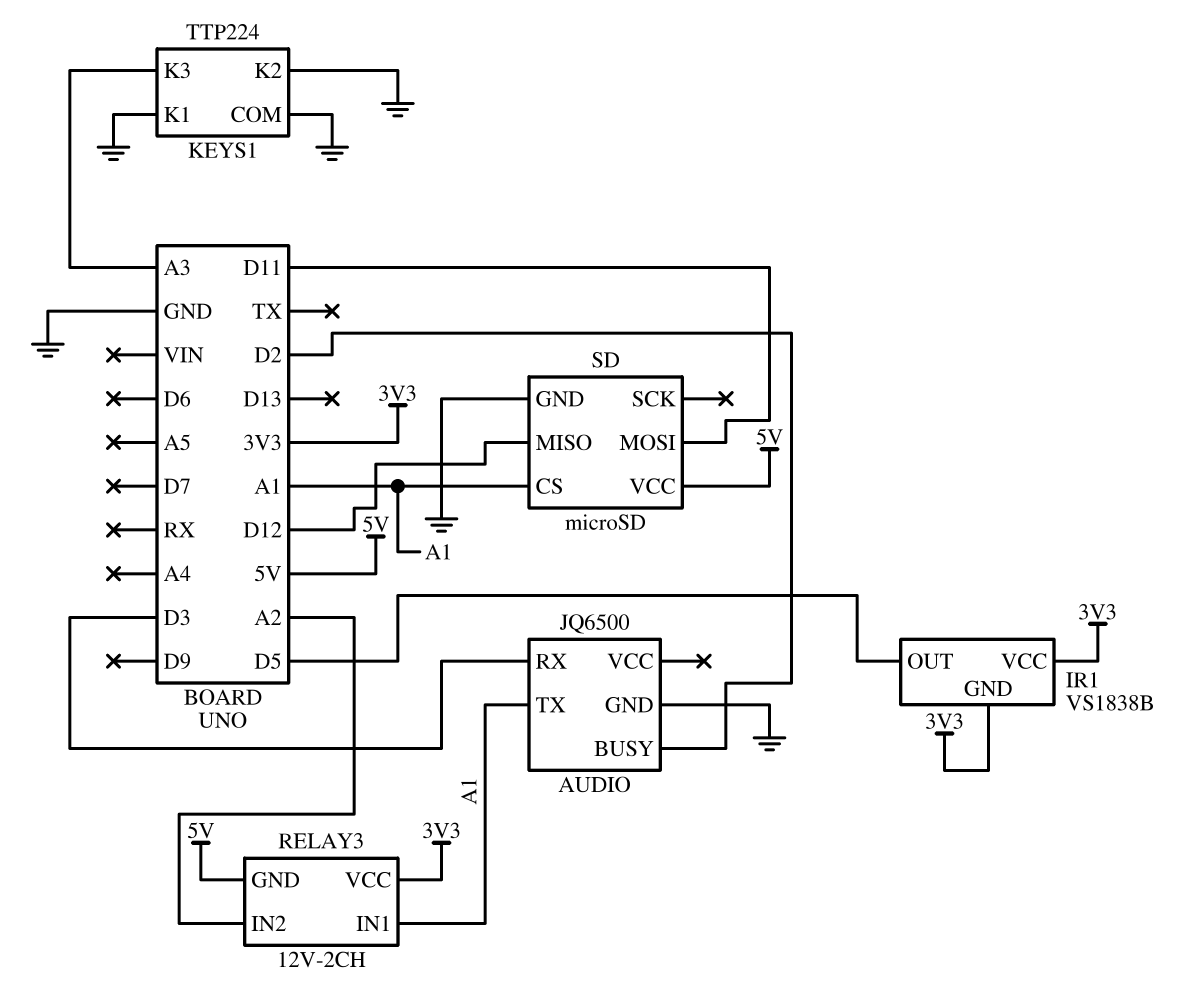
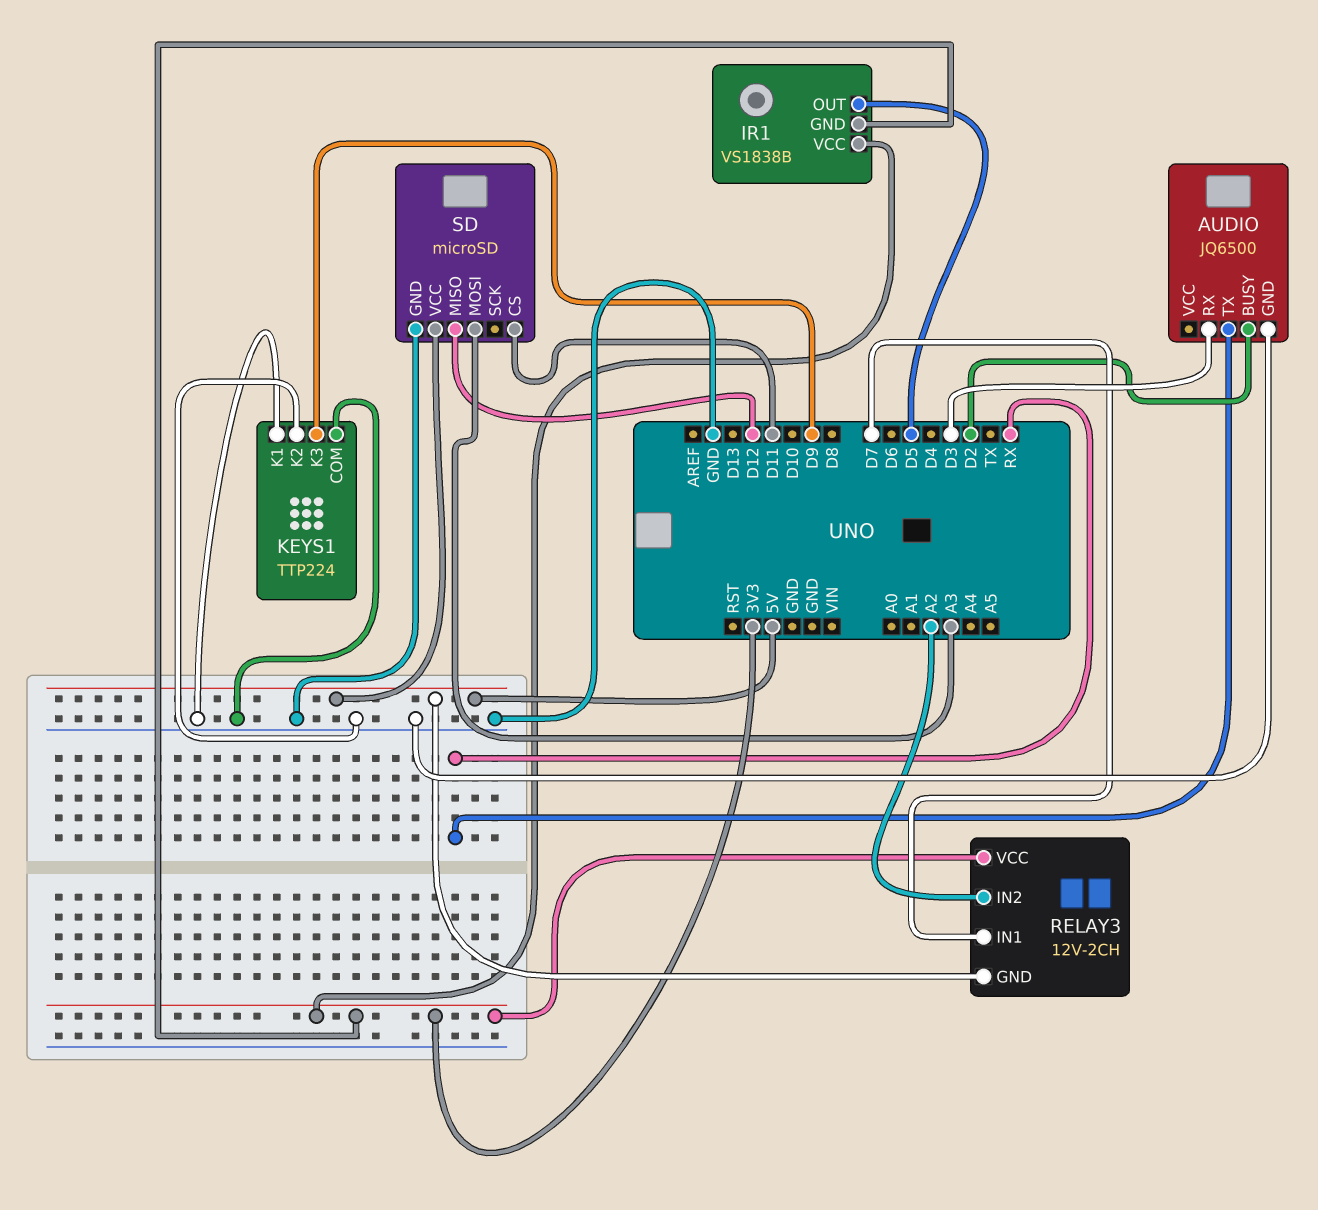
AUDIO pin TX: A1 -> RX
KEYS1 pin K3: A3 -> D9
RELAY3 pin IN1: A1 -> D7
SD pin CS: A1 -> D11
SD pin MOSI: D11 -> A3

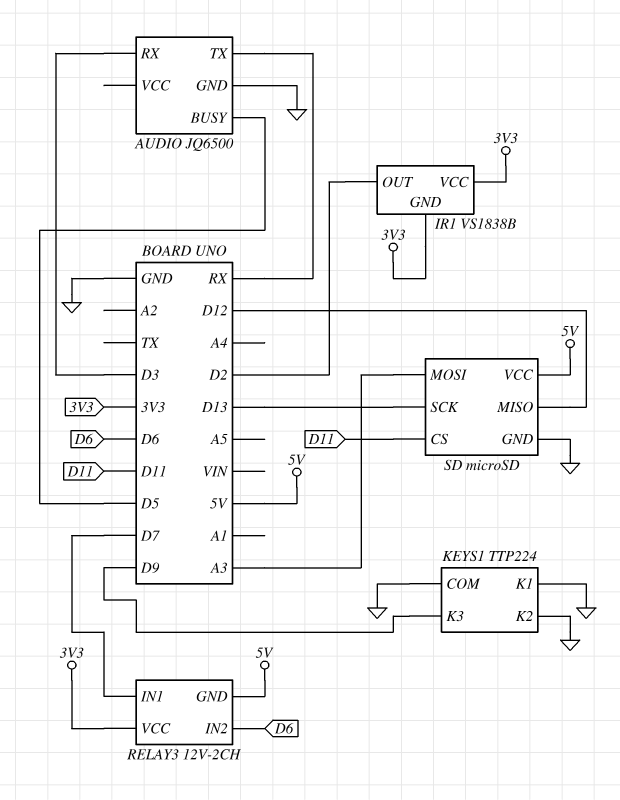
AUDIO pin BUSY: D2 -> D5
IR1 pin OUT: D5 -> D2
RELAY3 pin IN2: A2 -> D6
SD pin SCK: none -> D13

